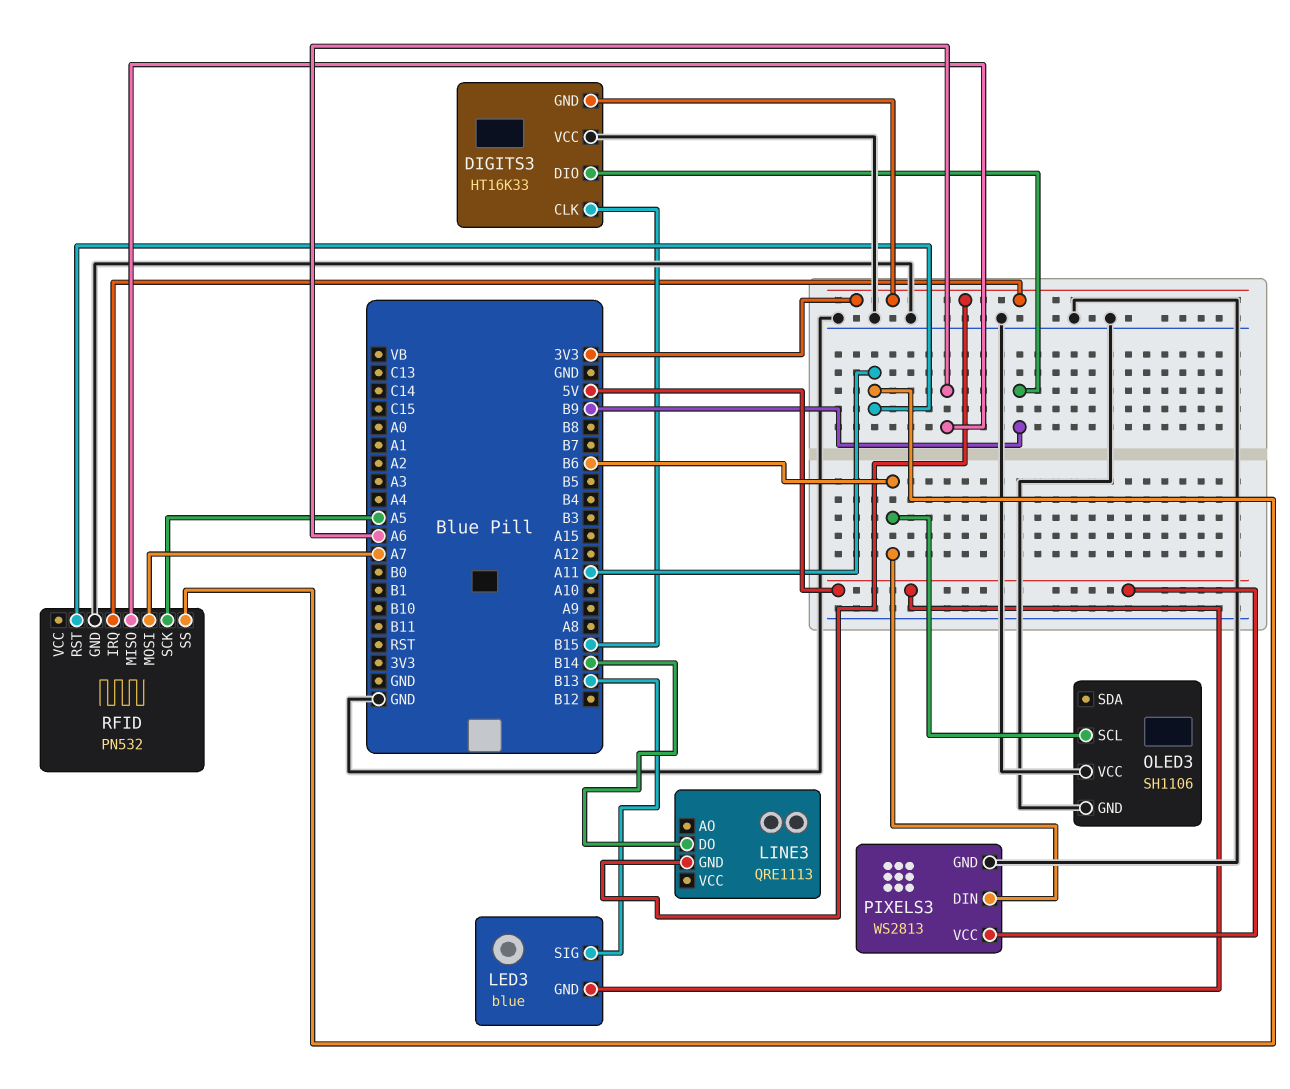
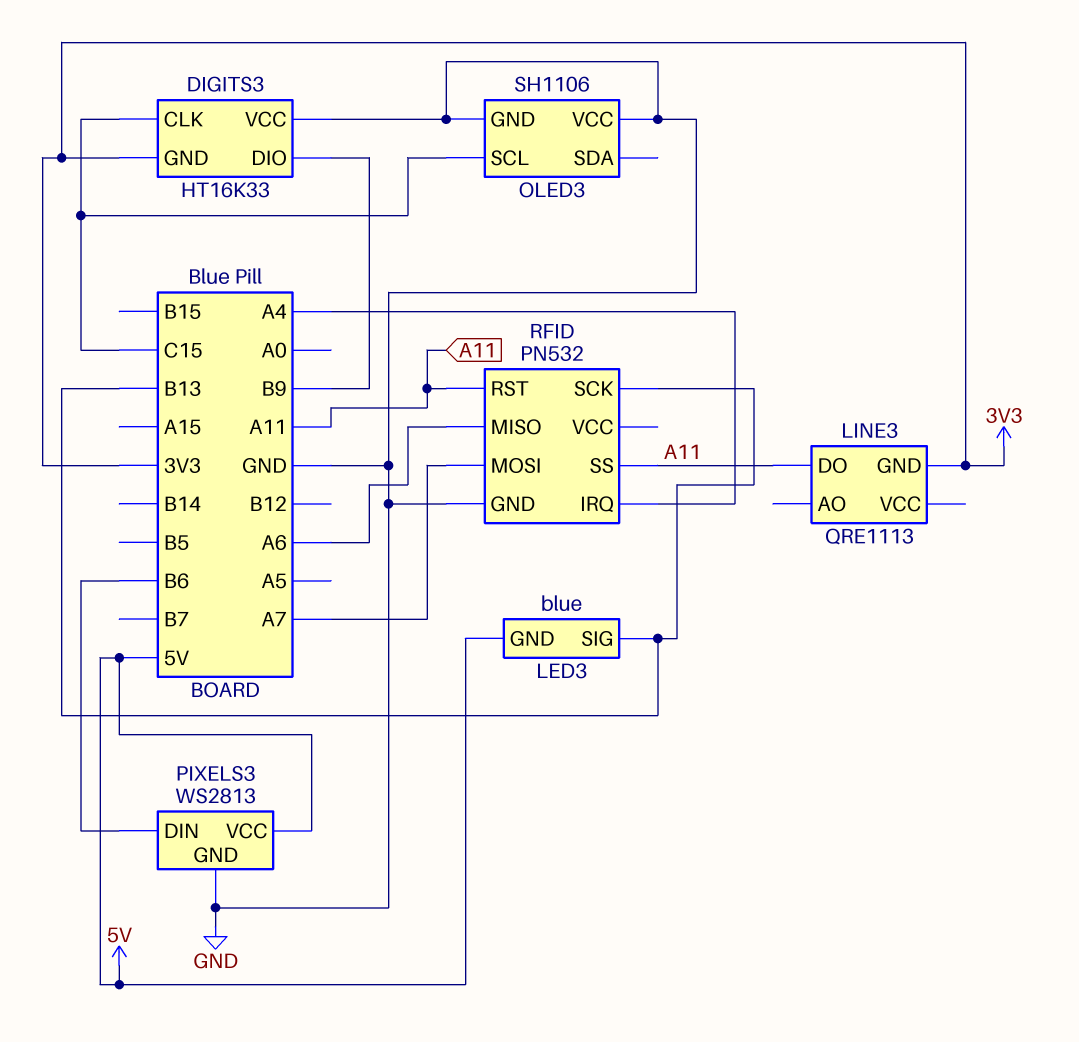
DIGITS3 pin CLK: B15 -> C15
LINE3 pin DO: B14 -> A11
OLED3 pin SCL: B6 -> C15
RFID pin IRQ: 3V3 -> A4
RFID pin SCK: A5 -> B13

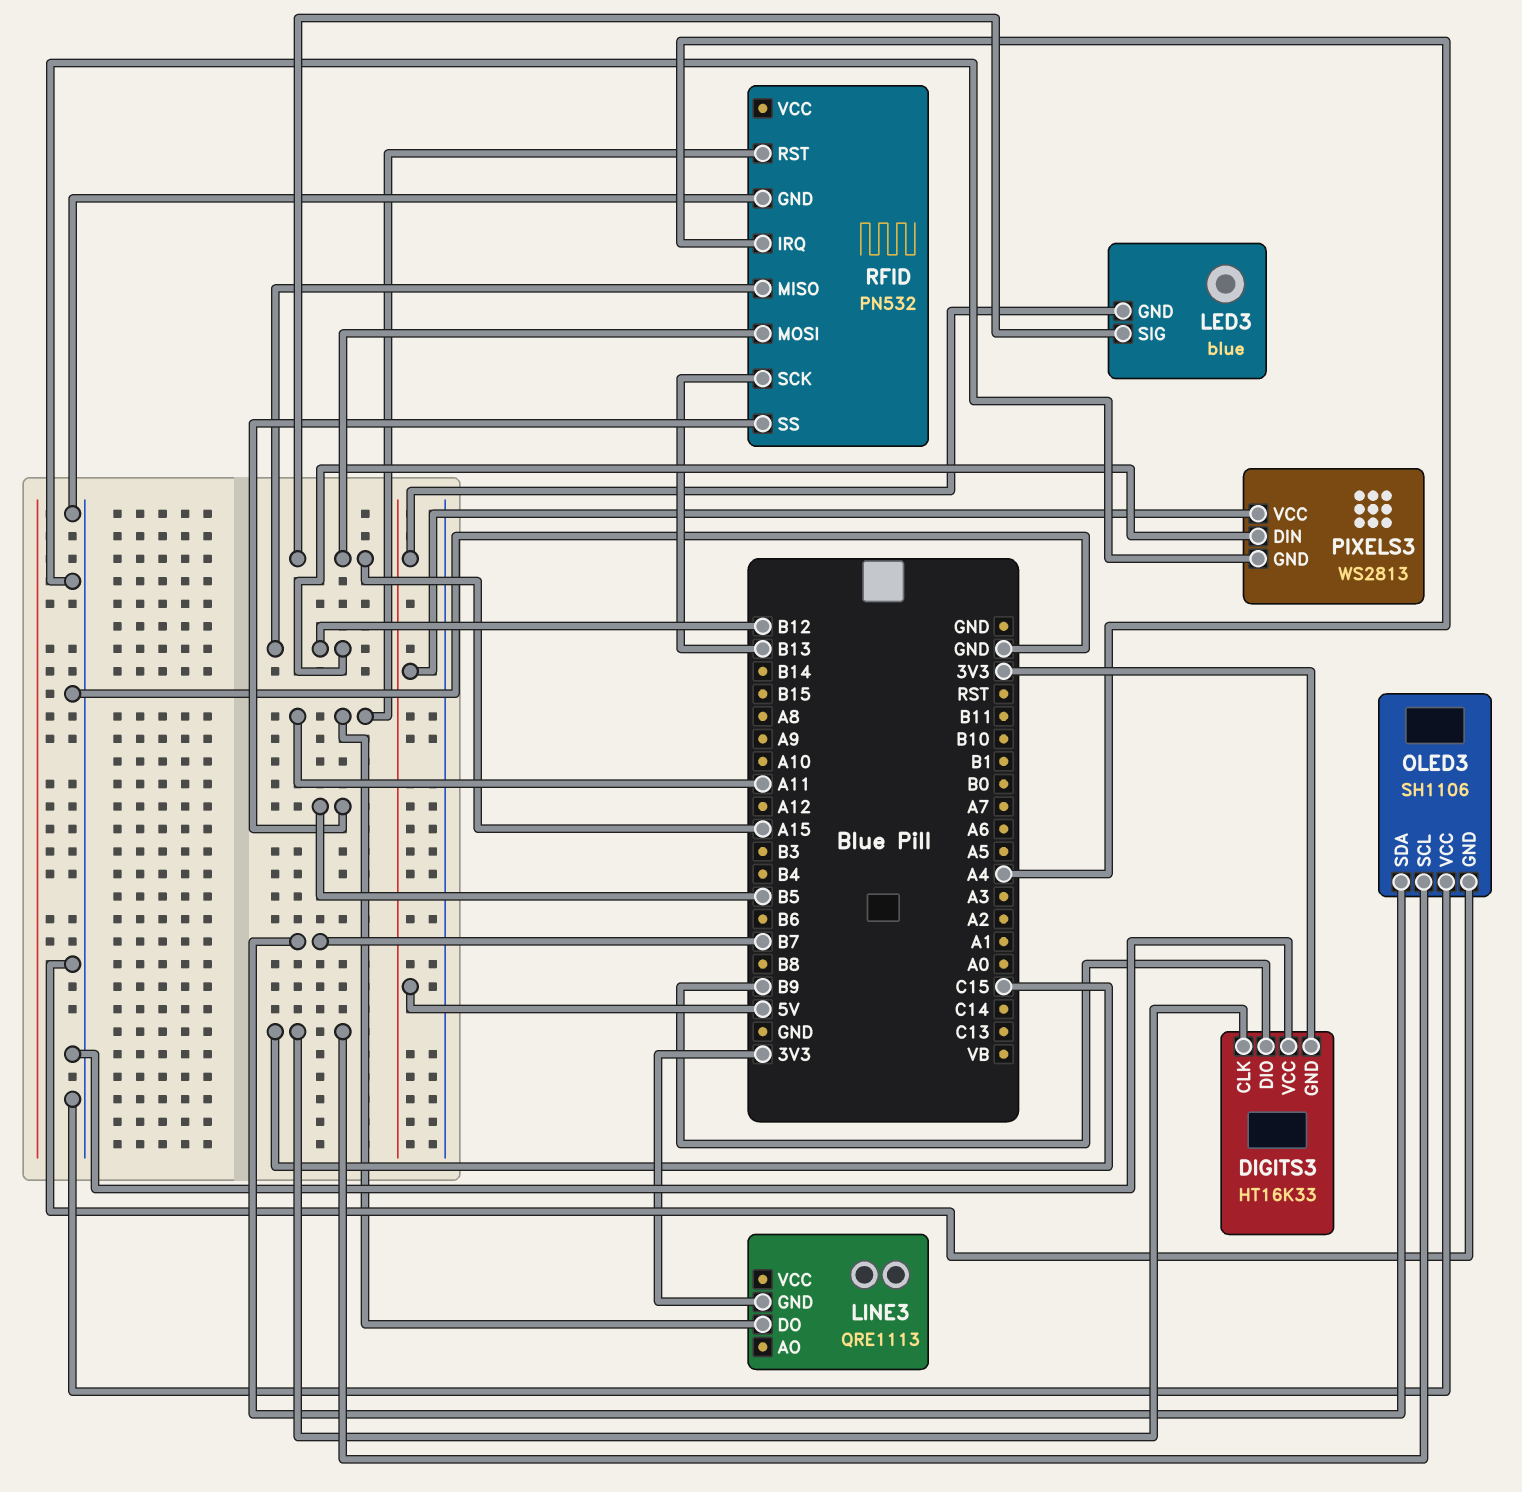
LED3 pin SIG: B13 -> A15
OLED3 pin SDA: none -> B7
PIXELS3 pin DIN: B6 -> B12
RFID pin MISO: A6 -> B12
RFID pin MOSI: A7 -> A15
RFID pin SS: A11 -> B5

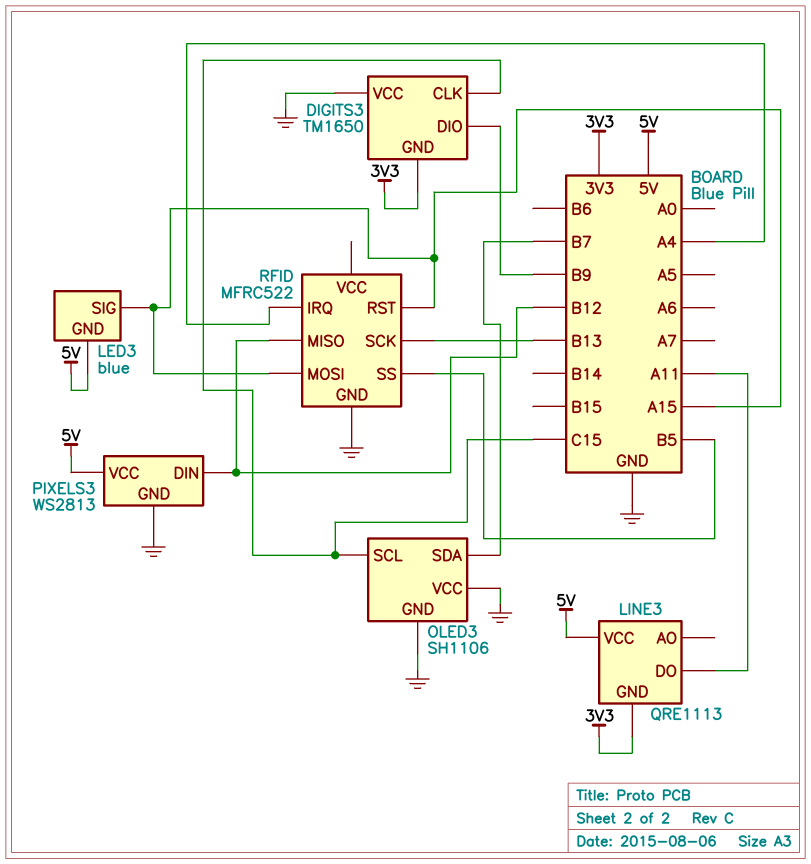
DIGITS3: HT16K33 -> TM1650
LINE3 pin VCC: none -> 5V
RFID: PN532 -> MFRC522
RFID pin RST: A11 -> A15

